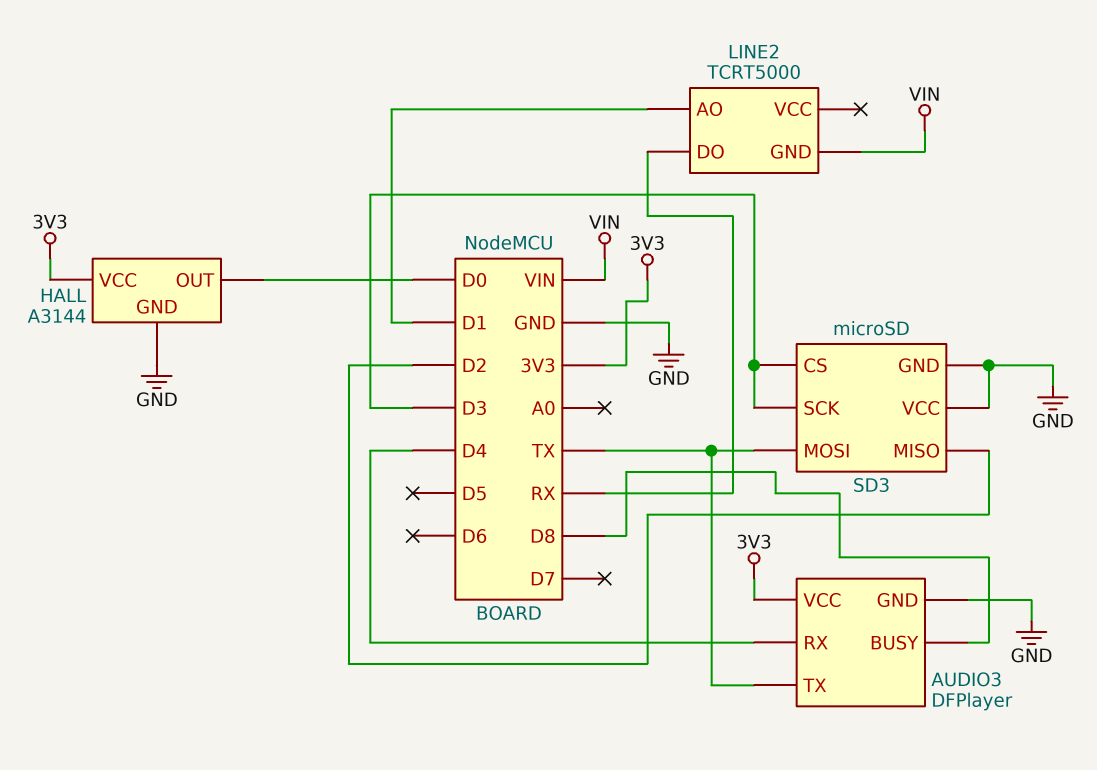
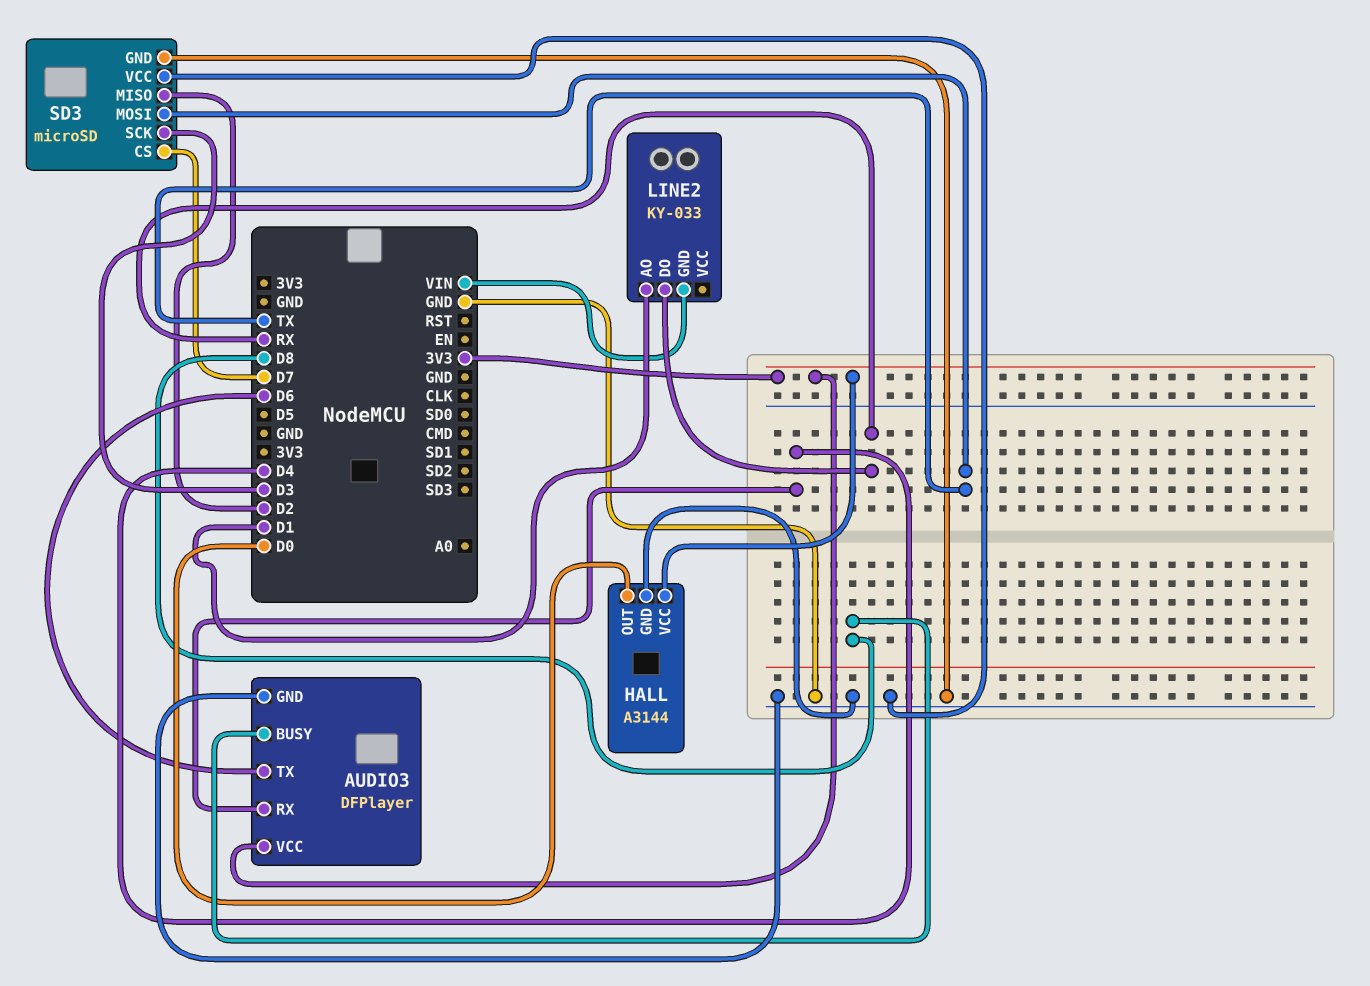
AUDIO3 pin TX: TX -> D6
LINE2: TCRT5000 -> KY-033
SD3 pin CS: D3 -> D7

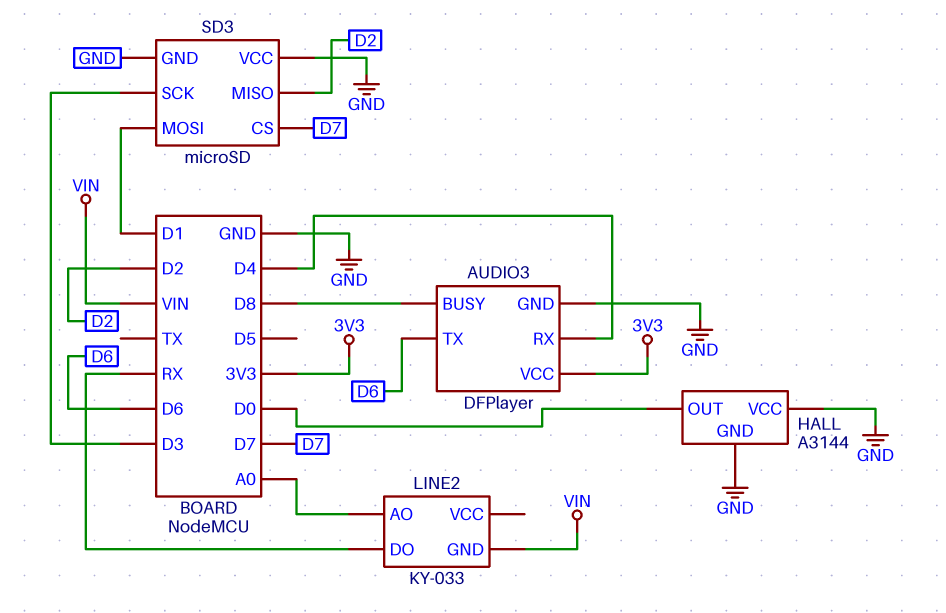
HALL pin VCC: 3V3 -> GND
LINE2 pin AO: D1 -> A0
SD3 pin MOSI: TX -> D1

